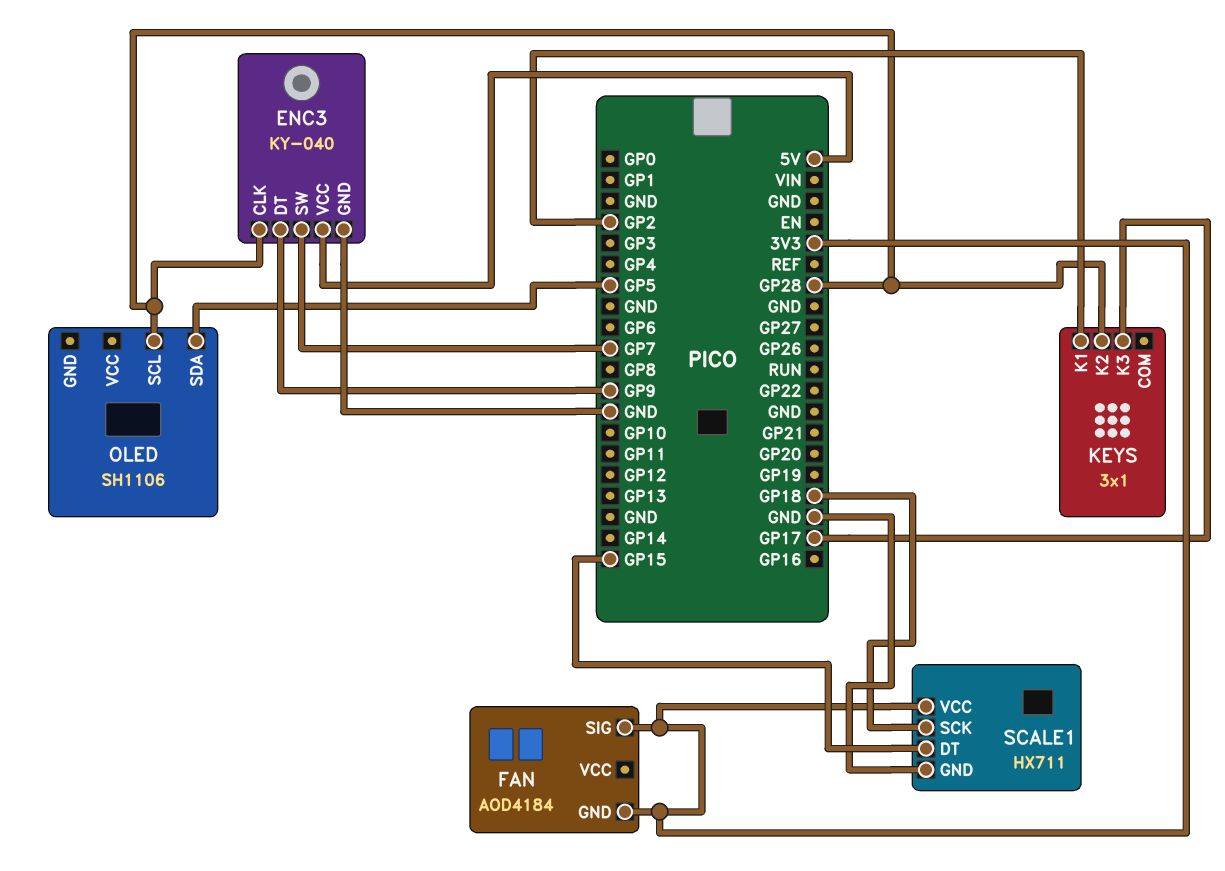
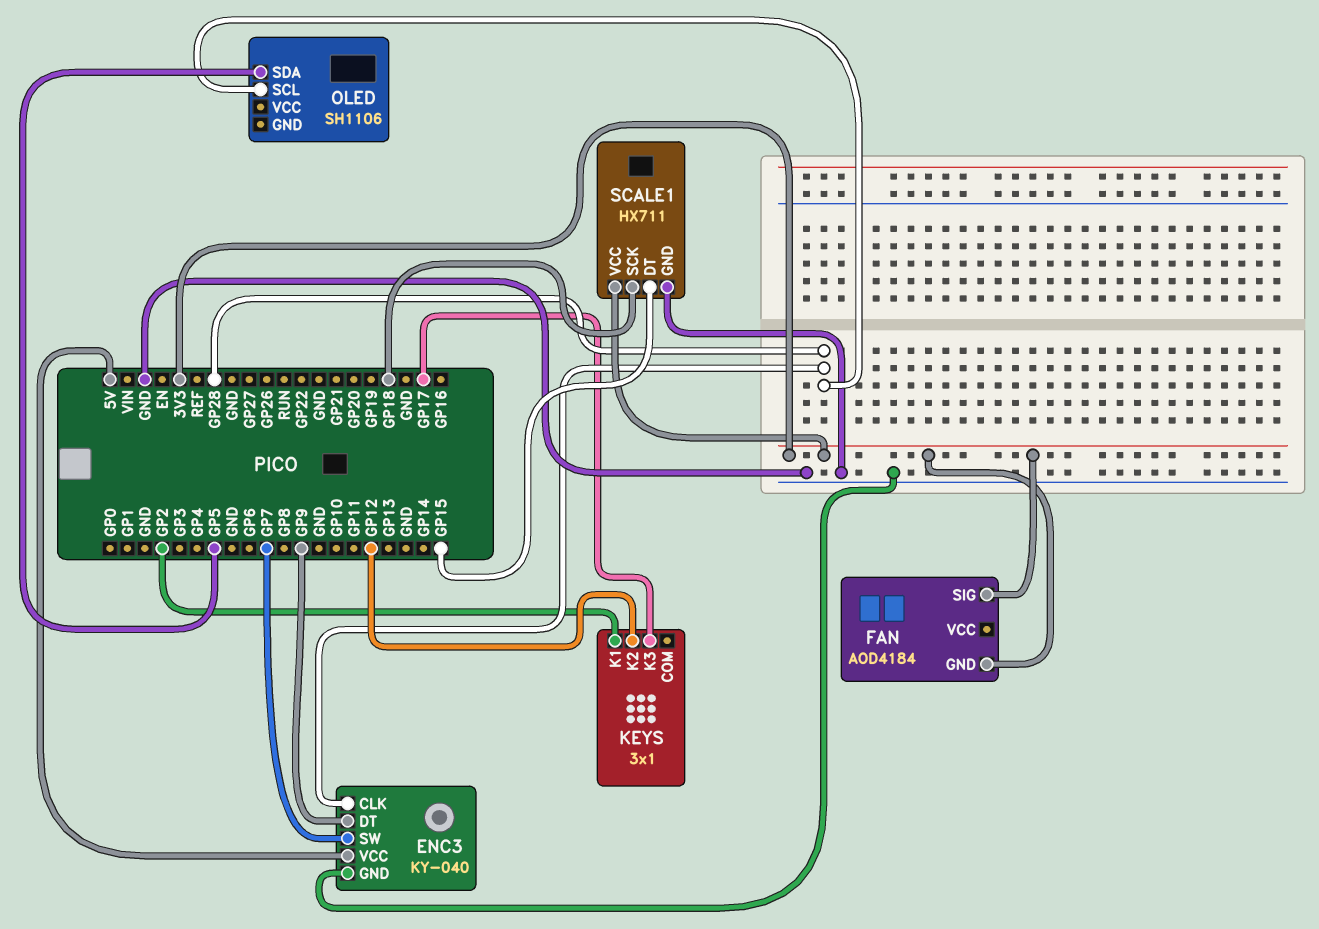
KEYS pin K2: GP28 -> GP12

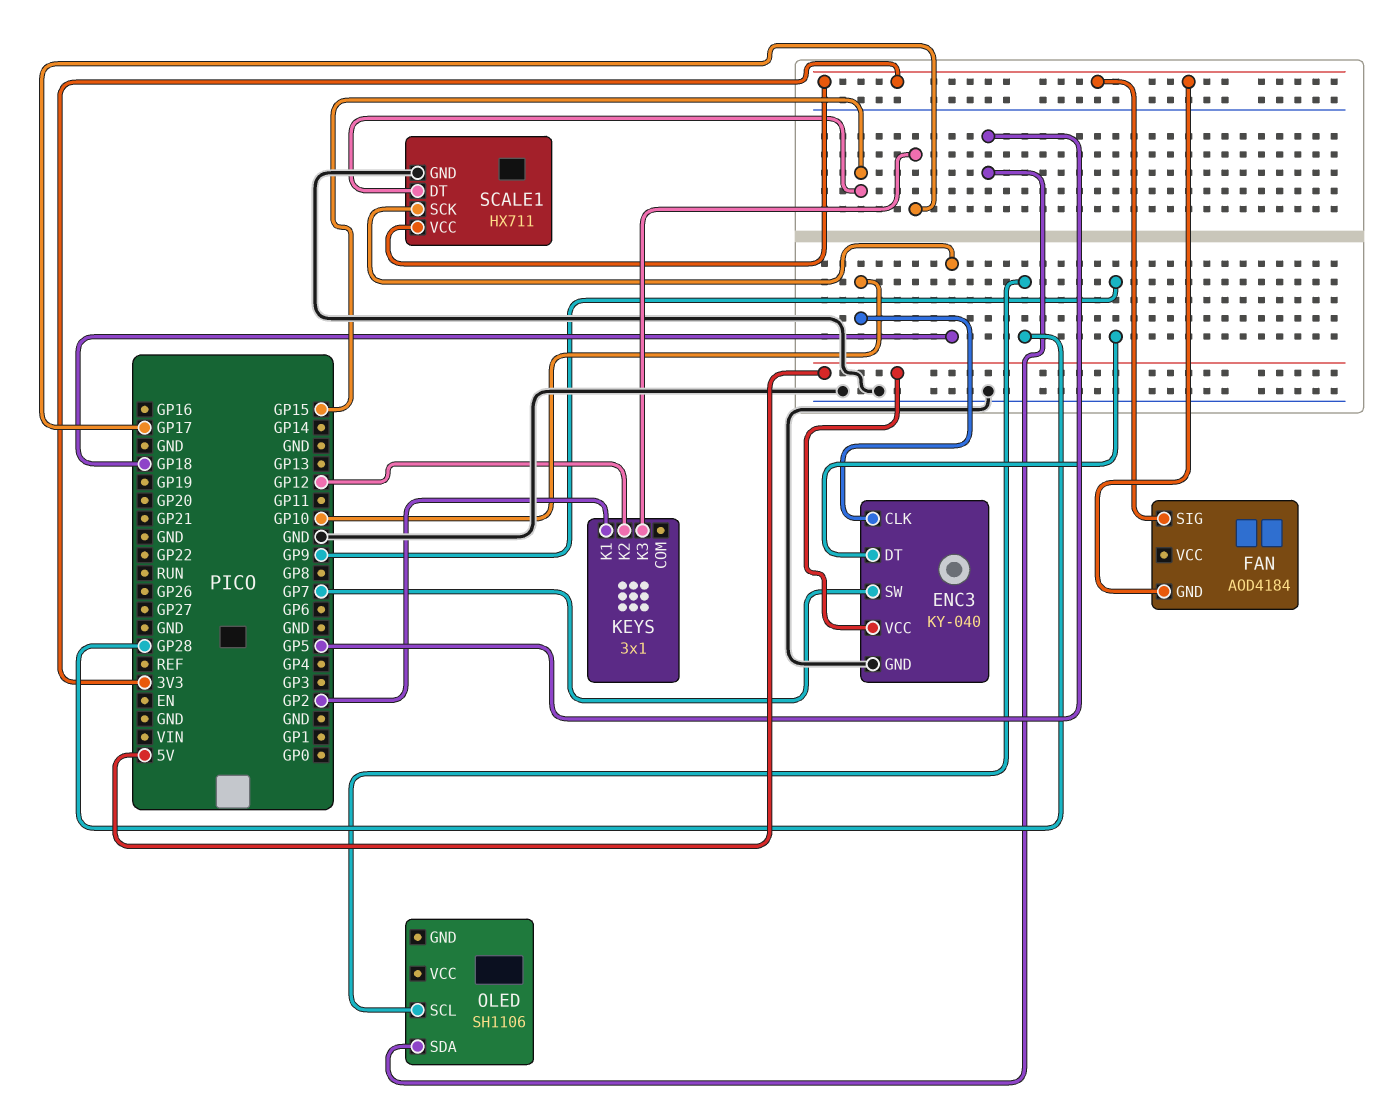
ENC3 pin CLK: GP28 -> GP10

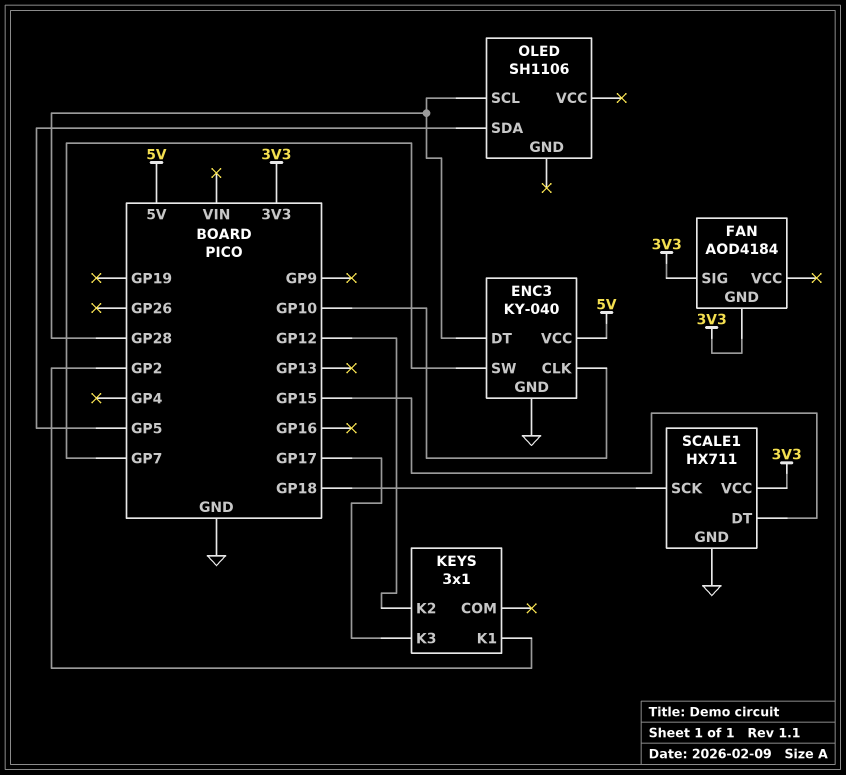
ENC3 pin DT: GP9 -> GP28

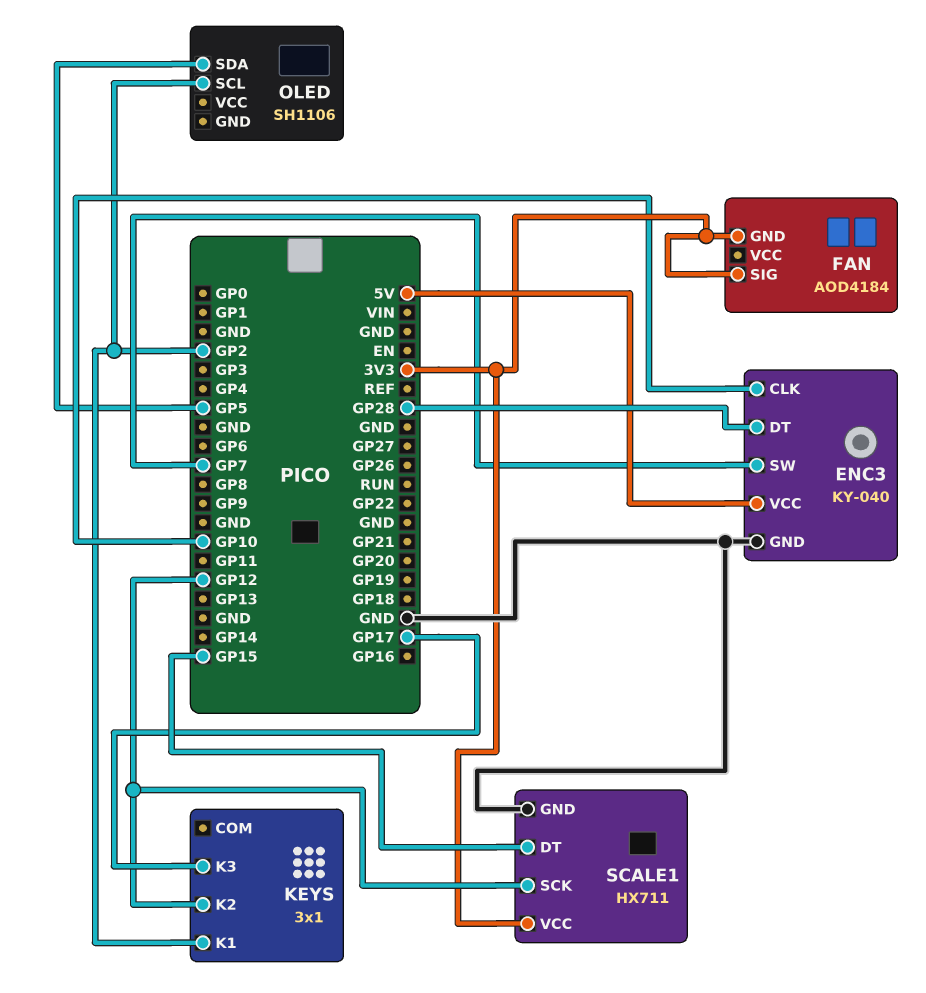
OLED pin SCL: GP28 -> GP2
SCALE1 pin SCK: GP18 -> GP12

